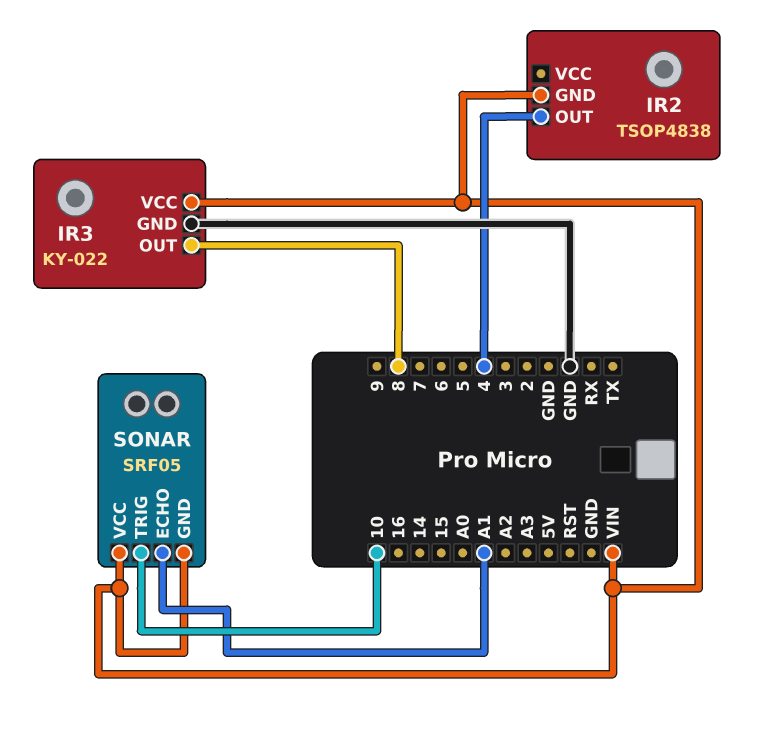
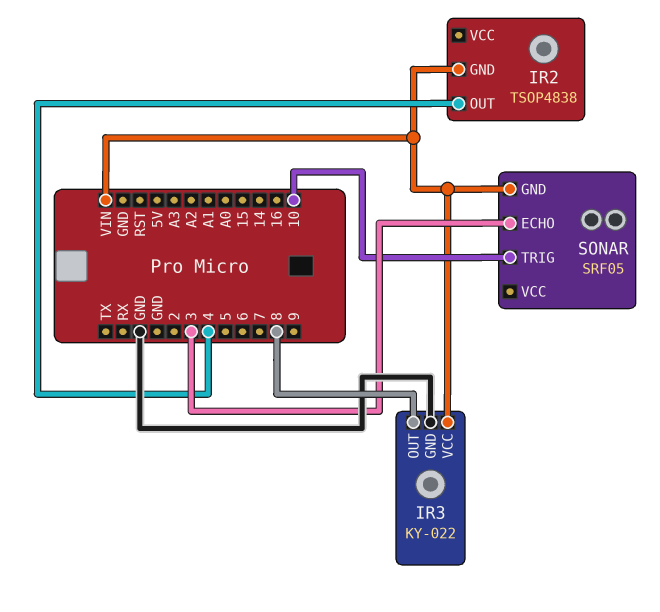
SONAR pin ECHO: A1 -> 3
SONAR pin VCC: VIN -> none

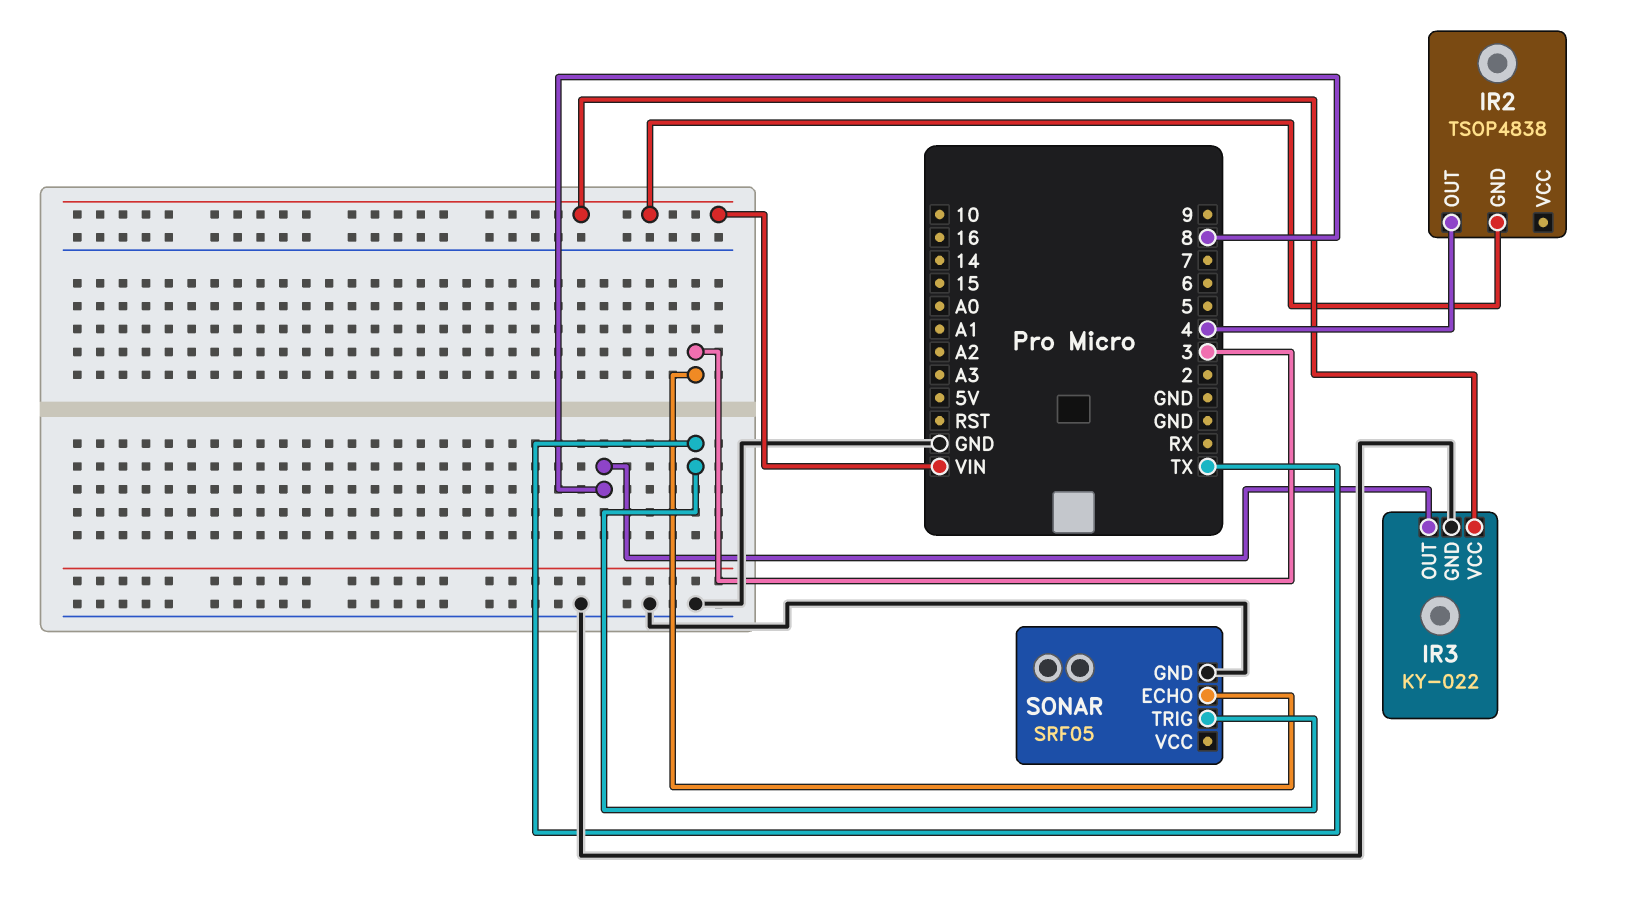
SONAR pin GND: VIN -> GND
SONAR pin TRIG: 10 -> TX

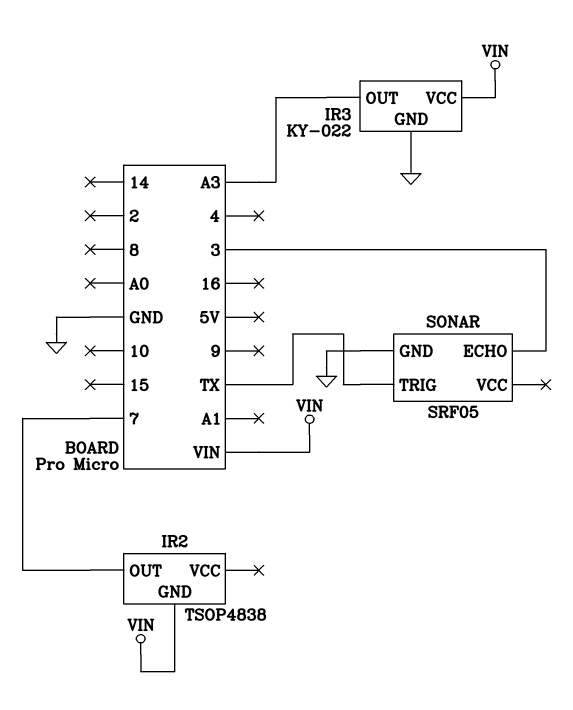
IR2 pin OUT: 4 -> 7
IR3 pin OUT: 8 -> A3

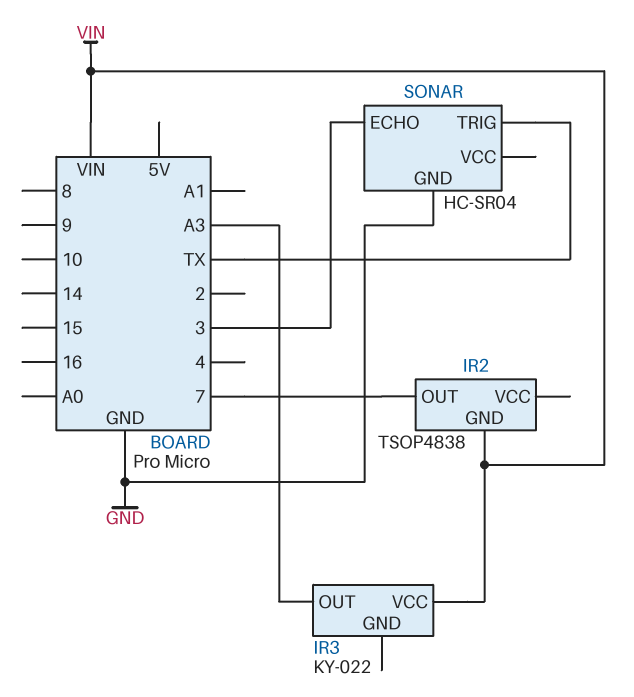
IR3 pin GND: GND -> none
SONAR: SRF05 -> HC-SR04

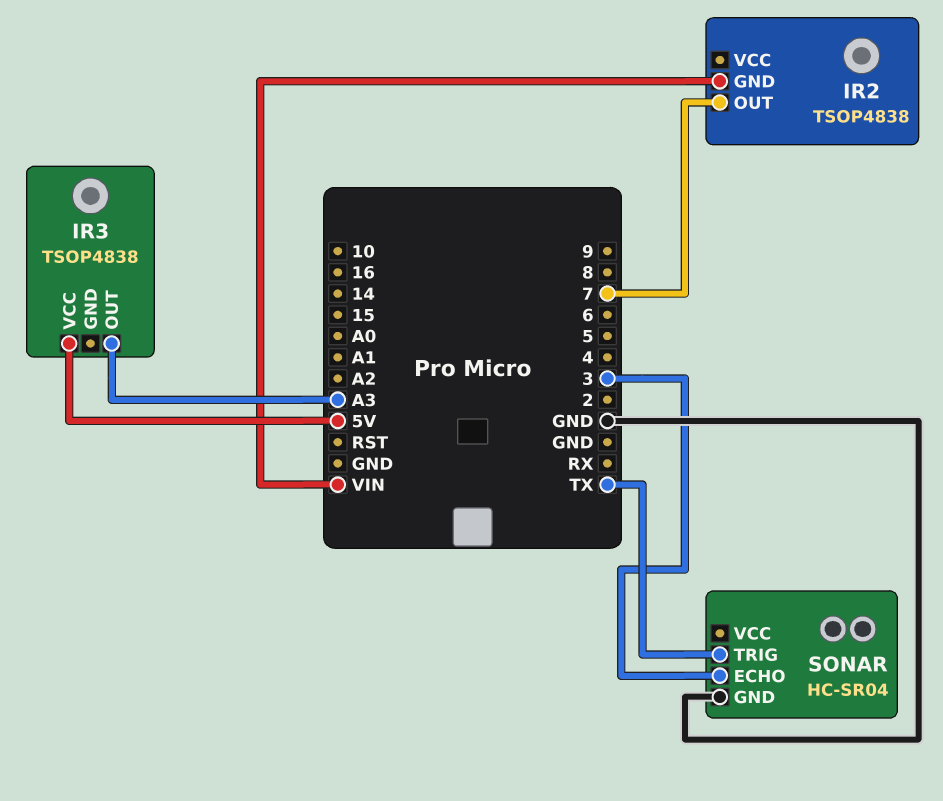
IR3: KY-022 -> TSOP4838
IR3 pin VCC: VIN -> 5V

